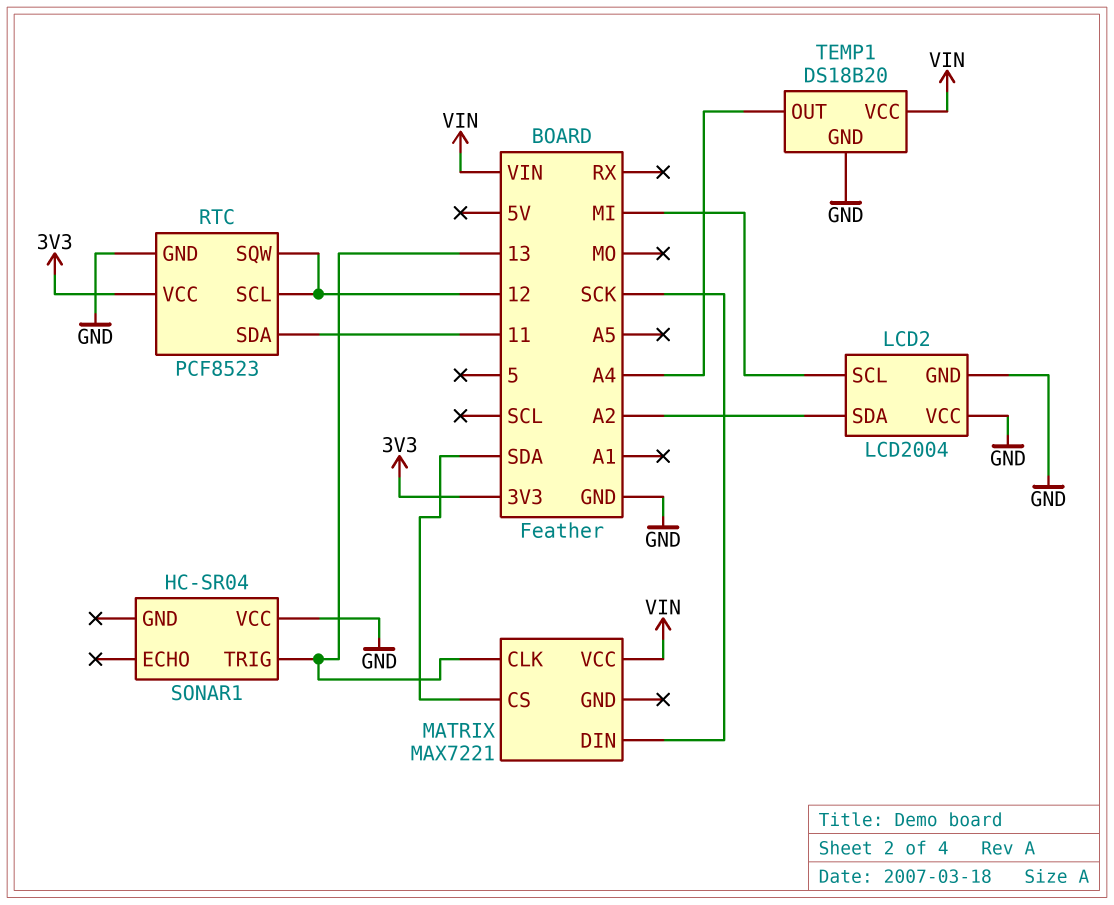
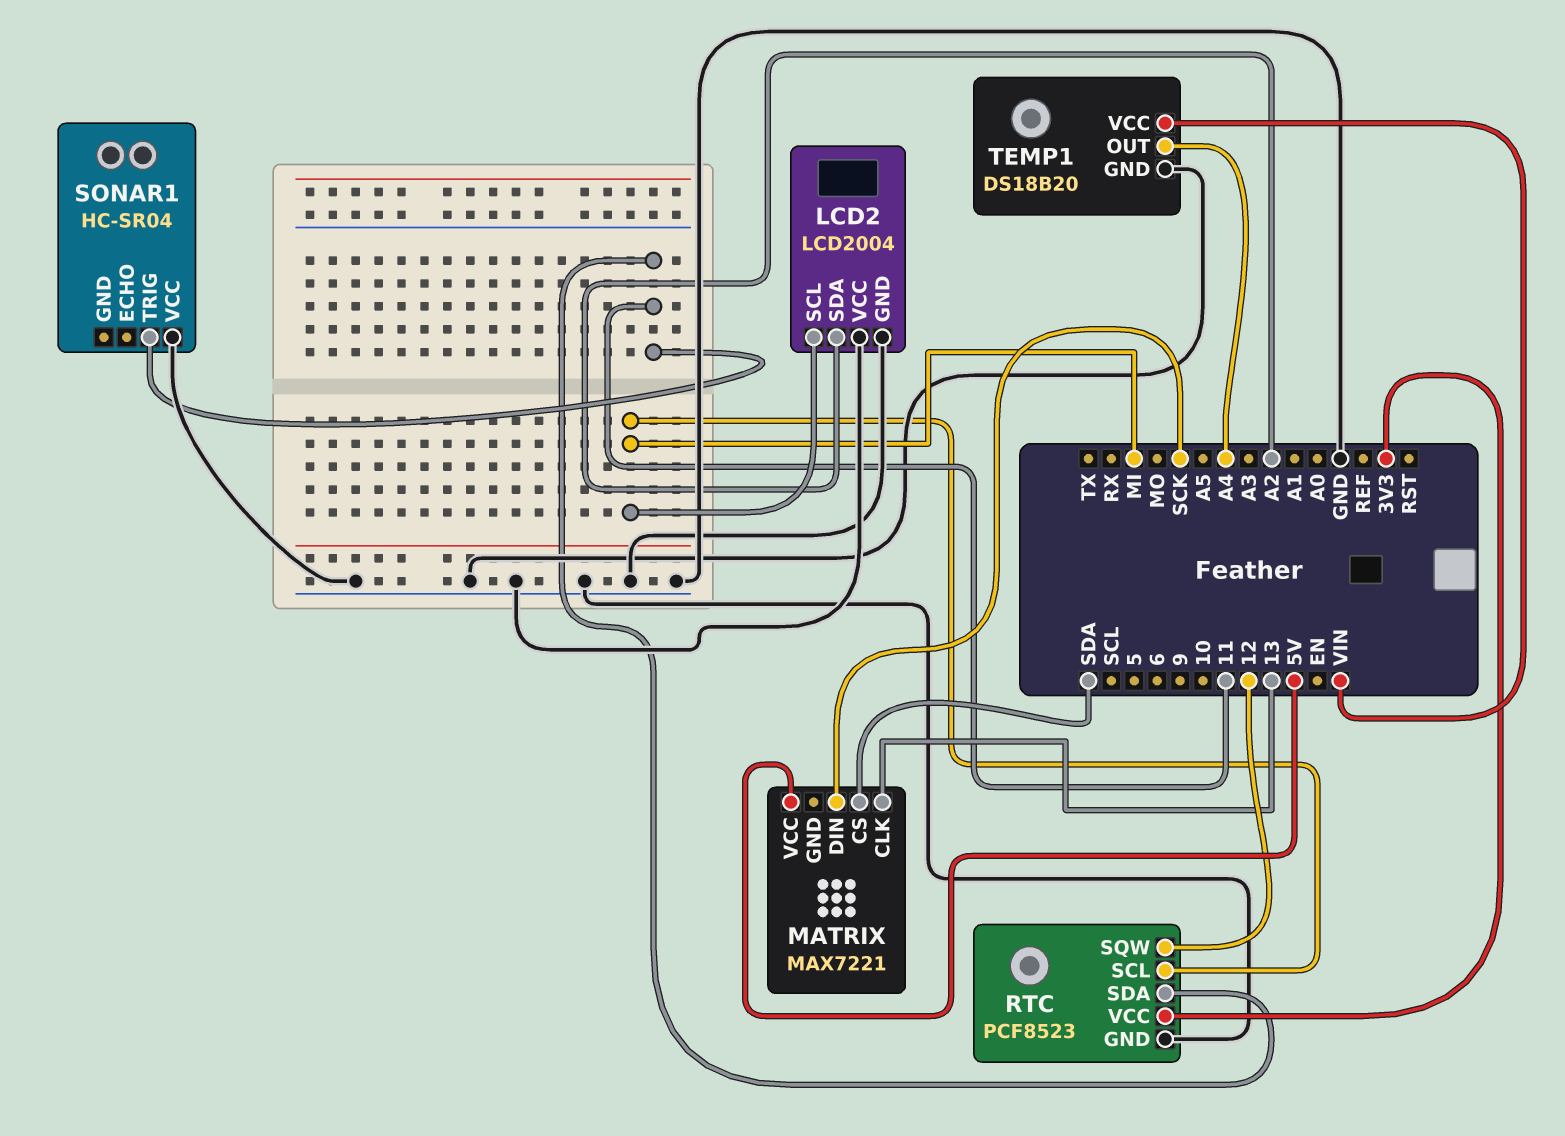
MATRIX pin VCC: VIN -> 5V
RTC pin SCL: 12 -> MI
SONAR1 pin TRIG: 13 -> 11

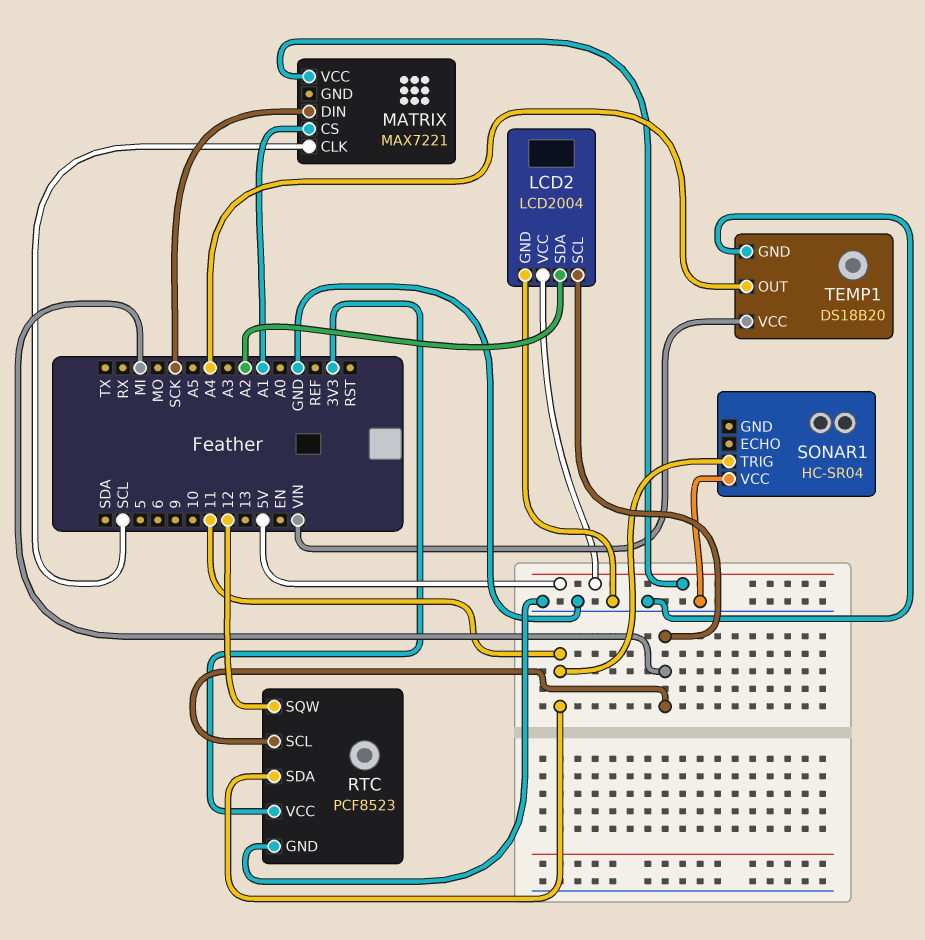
LCD2 pin VCC: GND -> 5V
MATRIX pin CLK: 13 -> SCL
MATRIX pin CS: SDA -> A1

